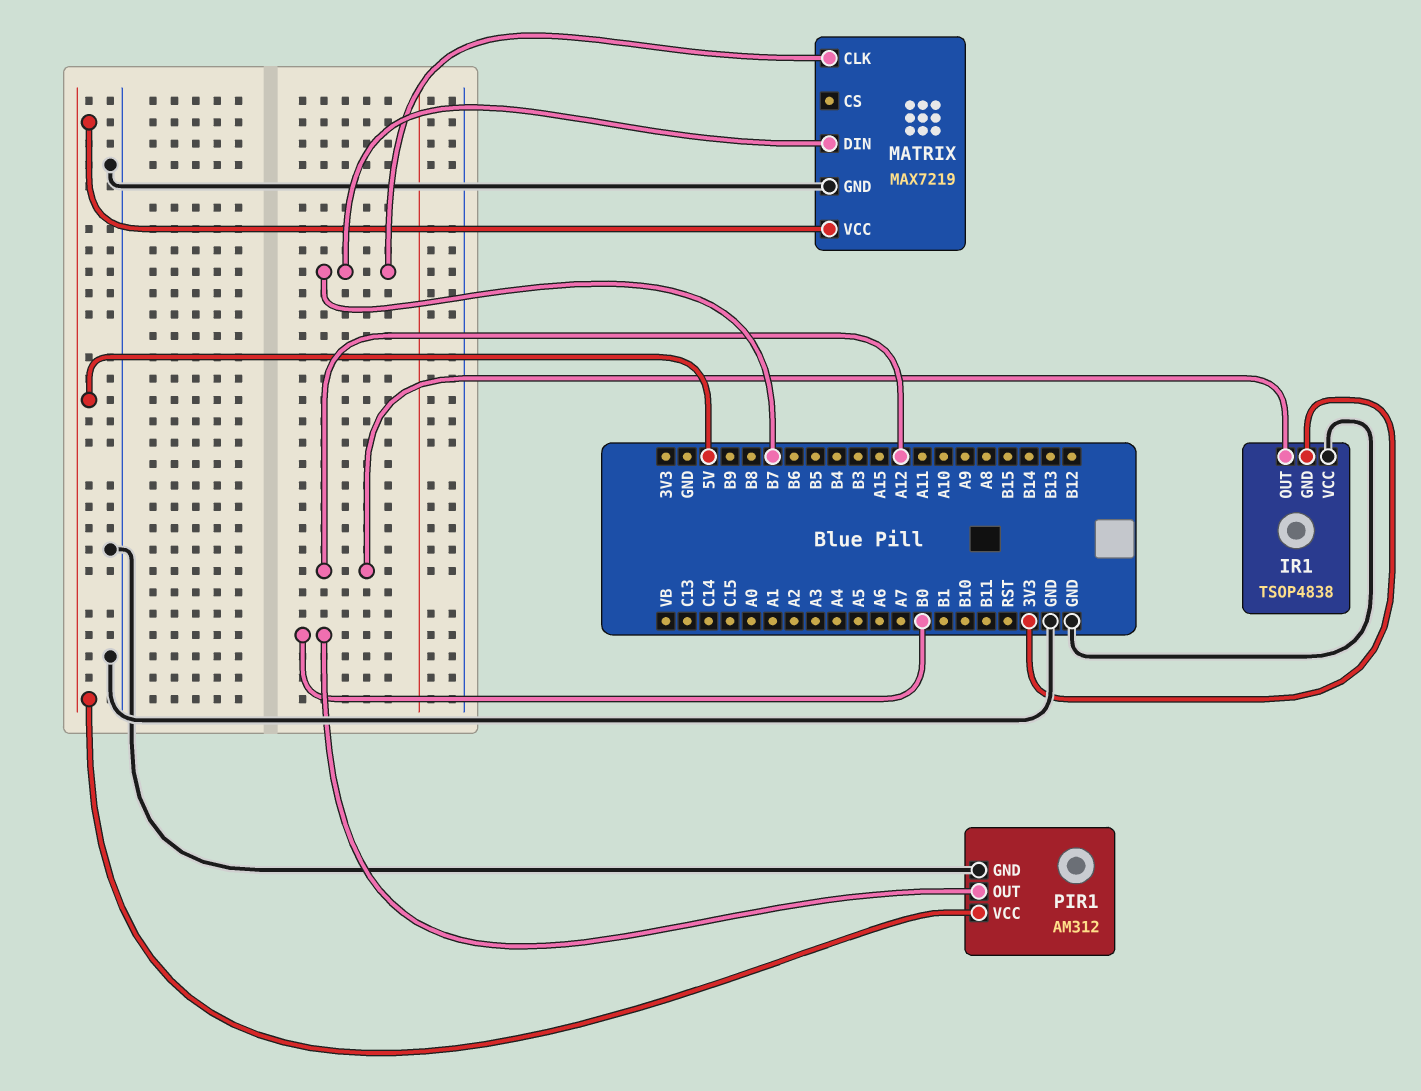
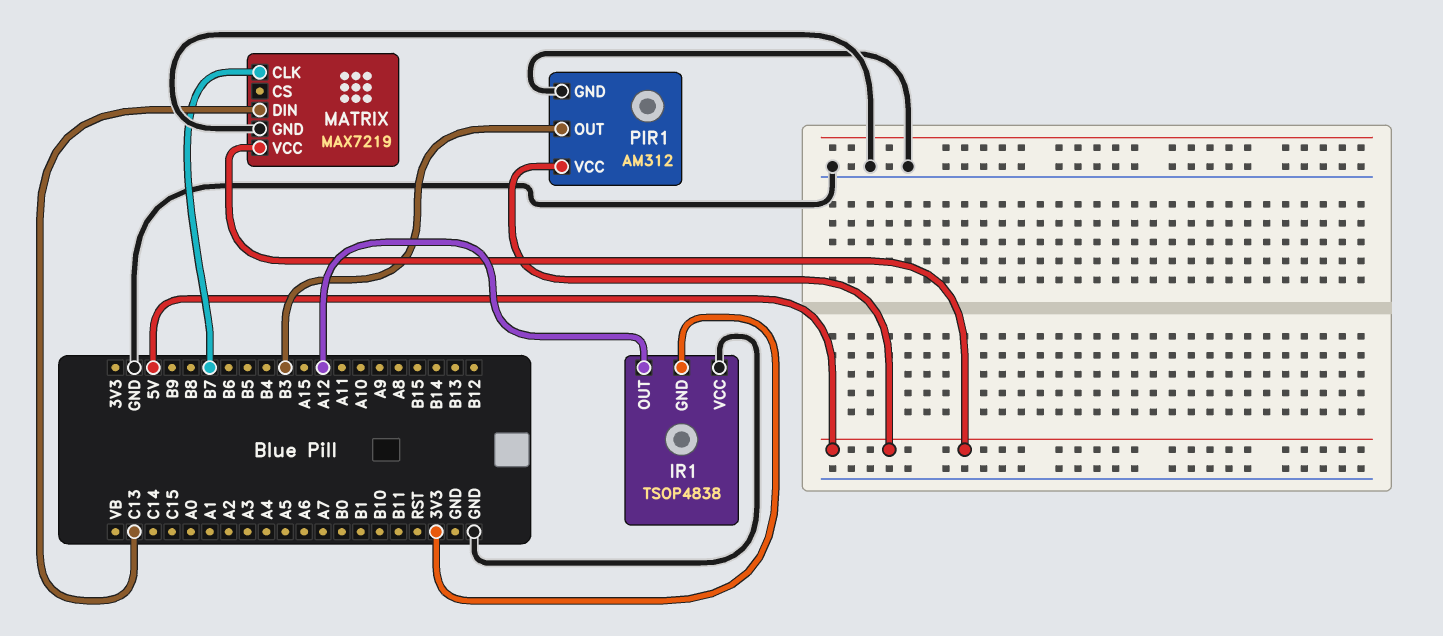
MATRIX pin DIN: B7 -> C13
PIR1 pin OUT: B0 -> B3

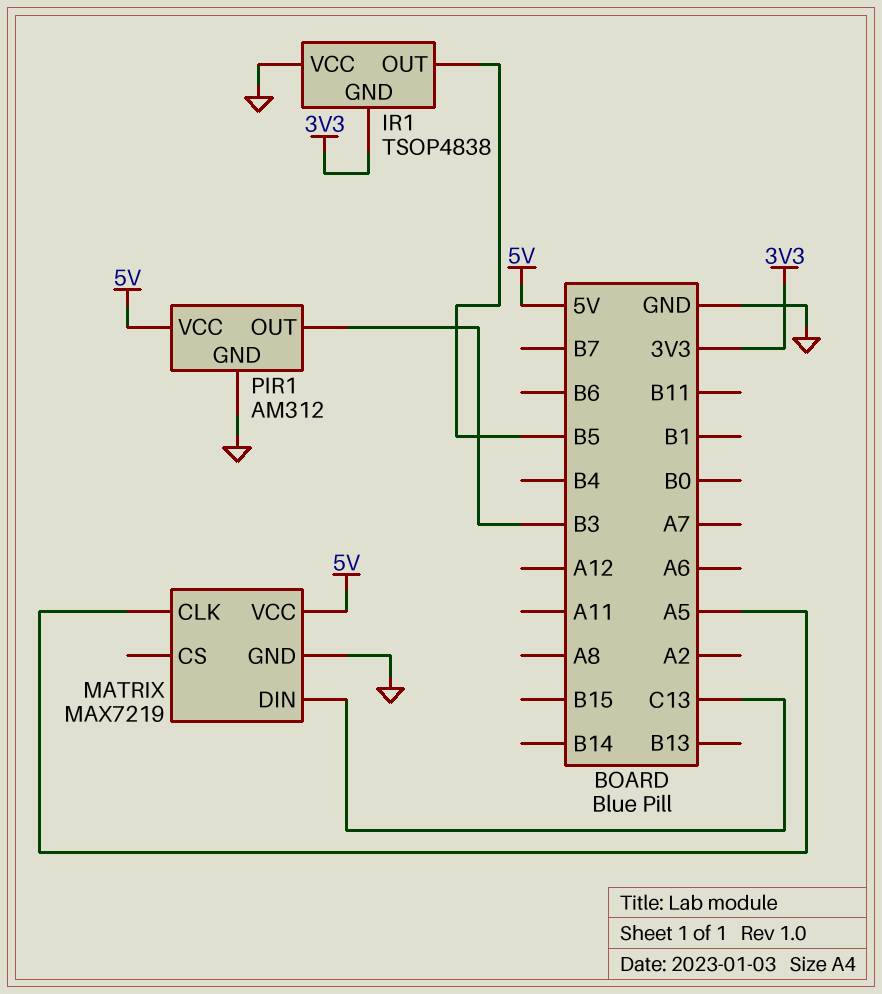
IR1 pin OUT: A12 -> B5
MATRIX pin CLK: B7 -> A5

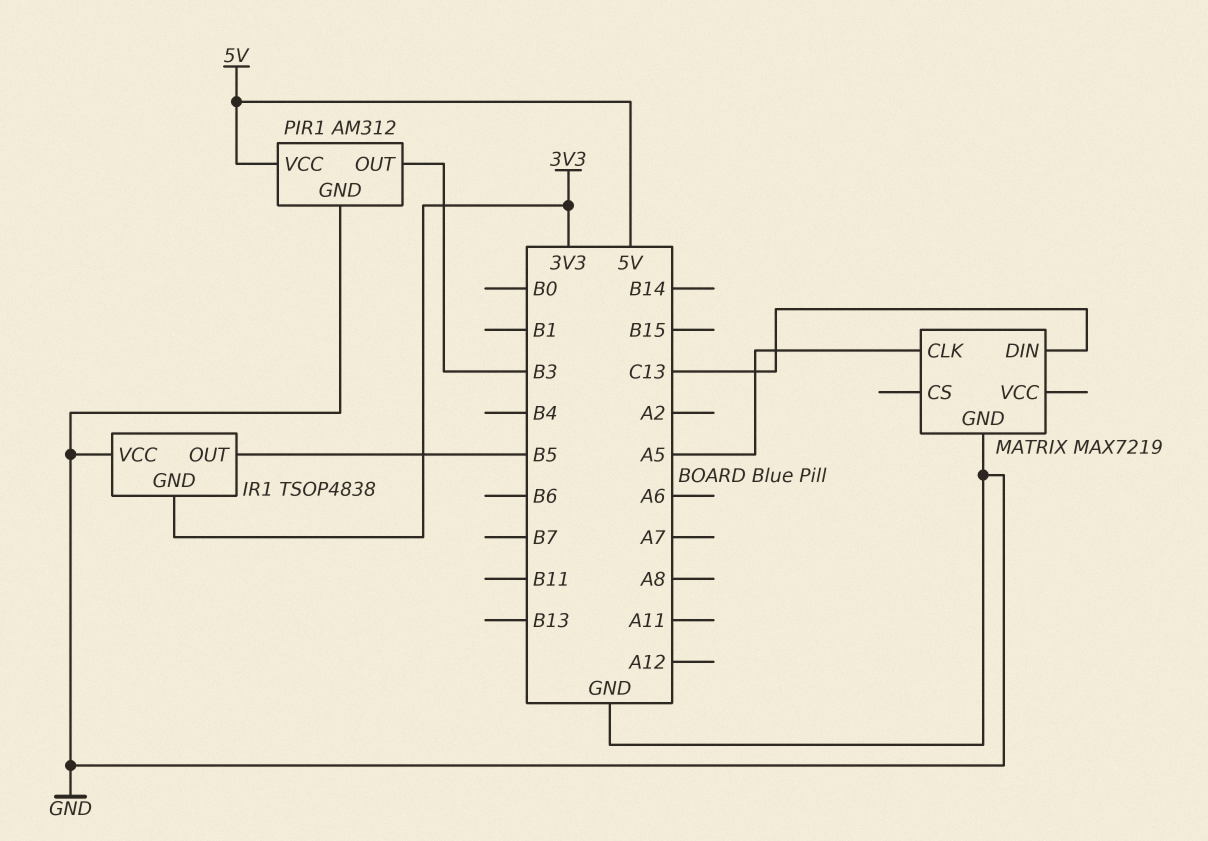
MATRIX pin VCC: 5V -> none

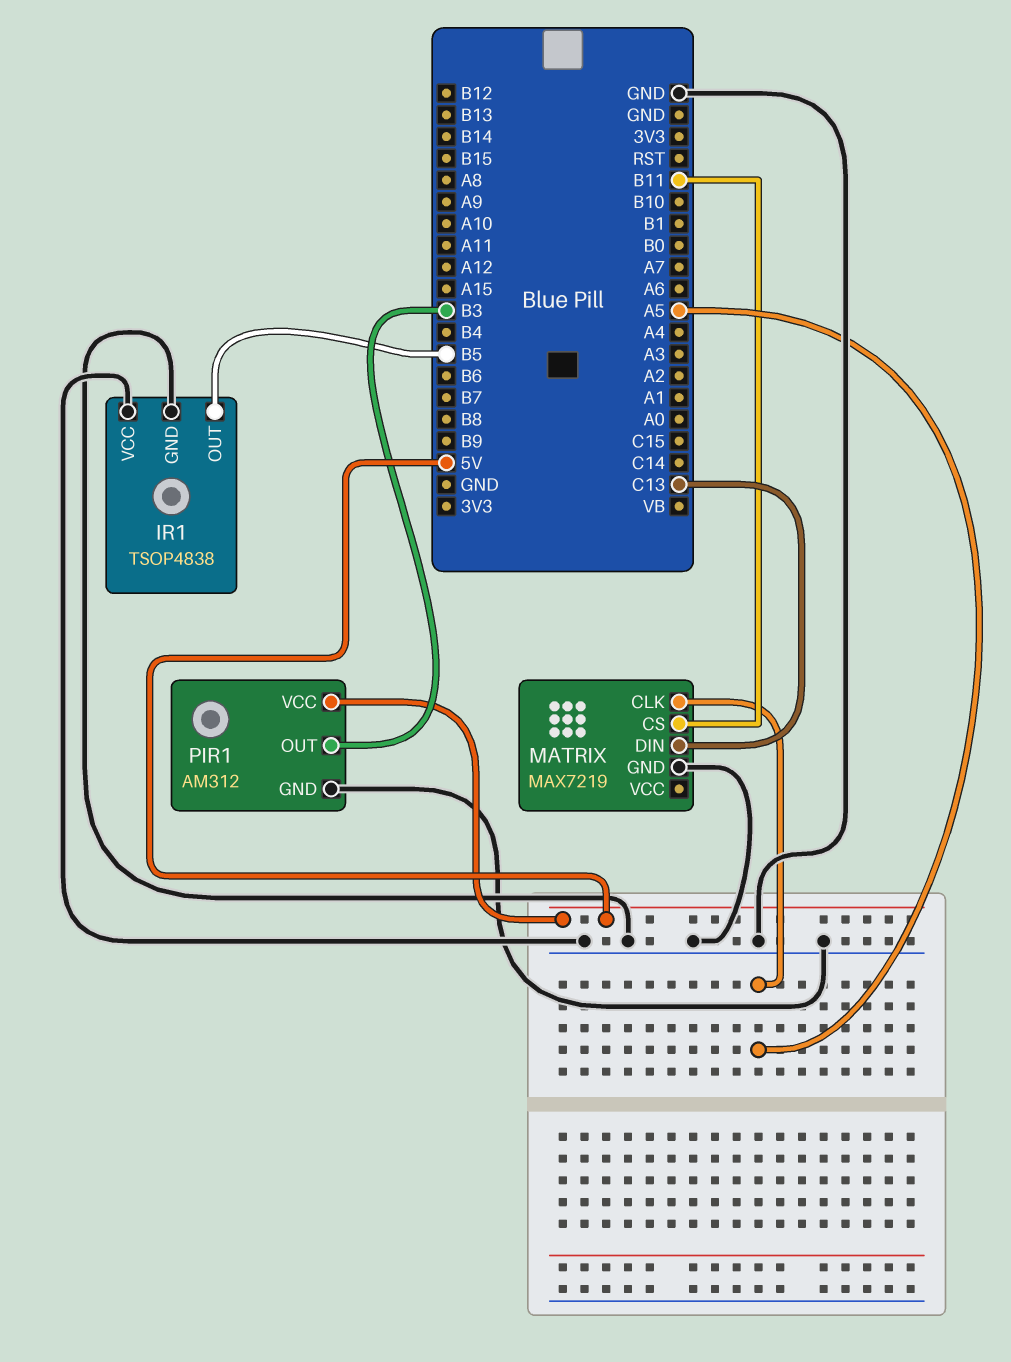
IR1 pin GND: 3V3 -> GND
MATRIX pin CS: none -> B11

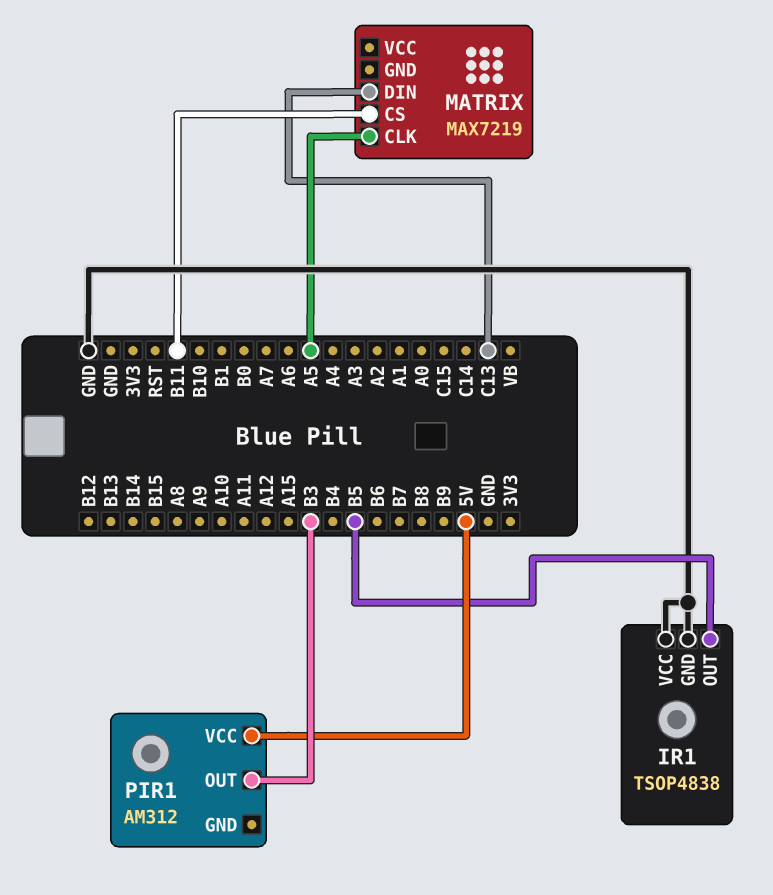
MATRIX pin GND: GND -> none
PIR1 pin GND: GND -> none

